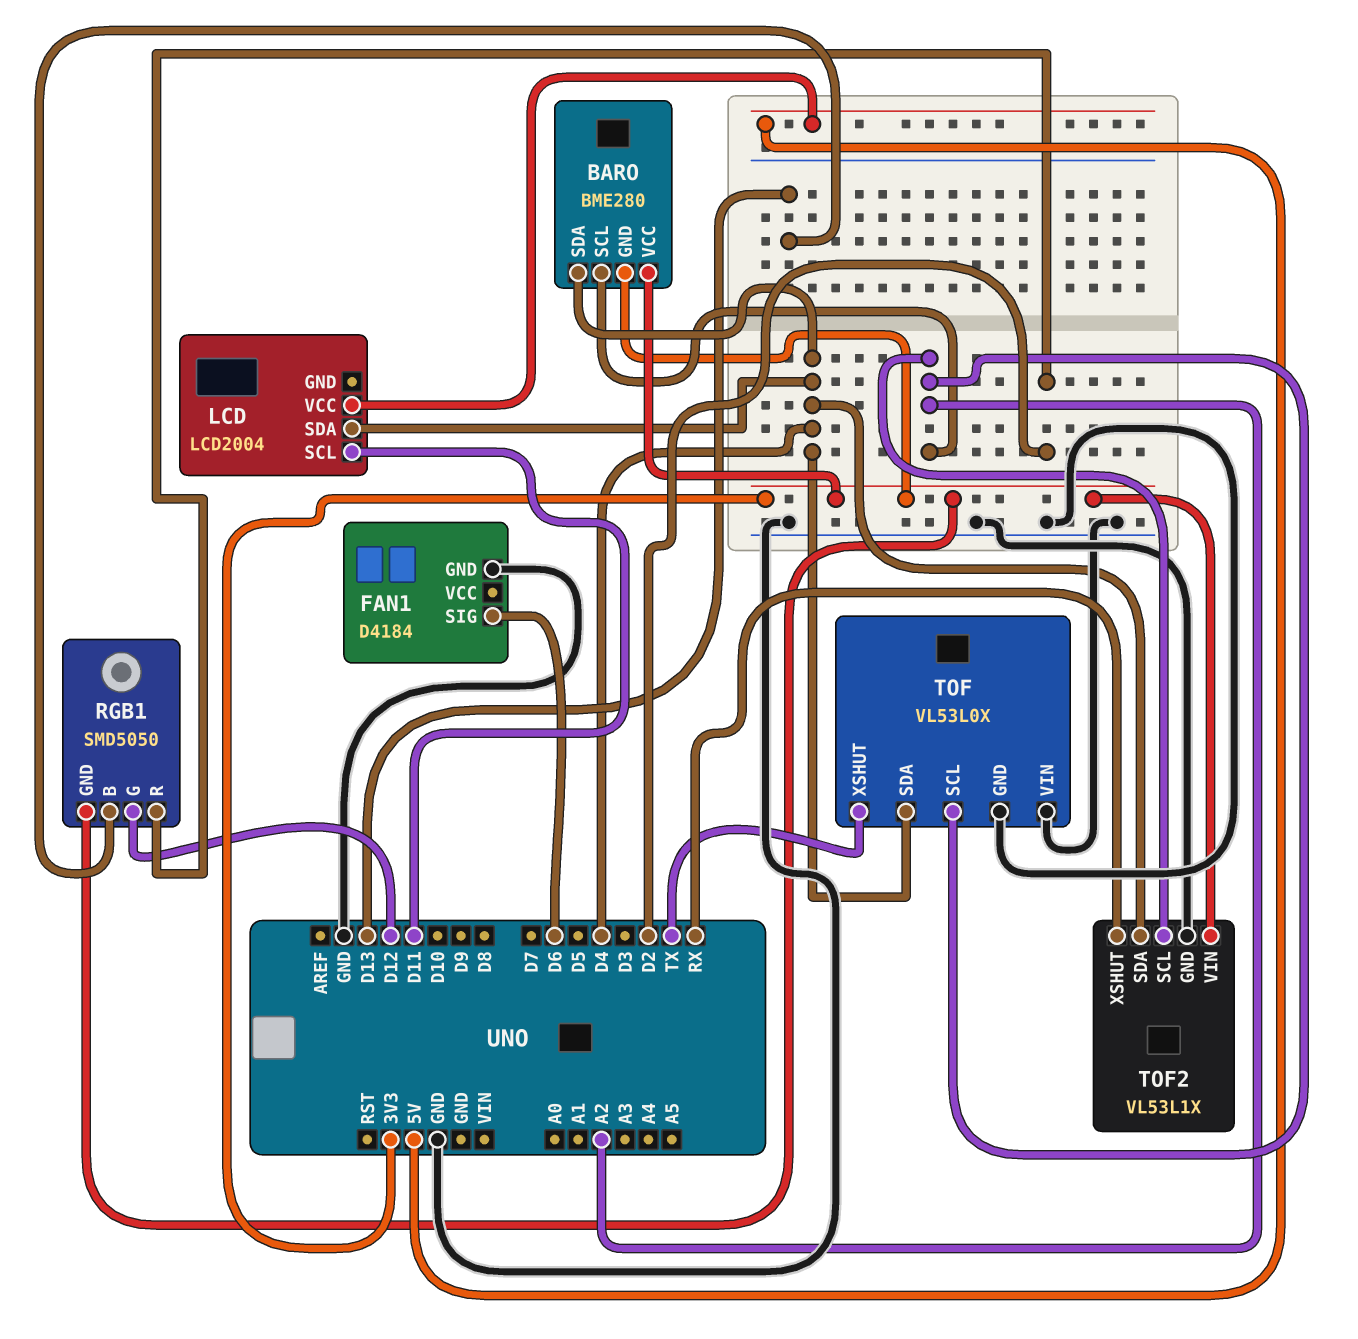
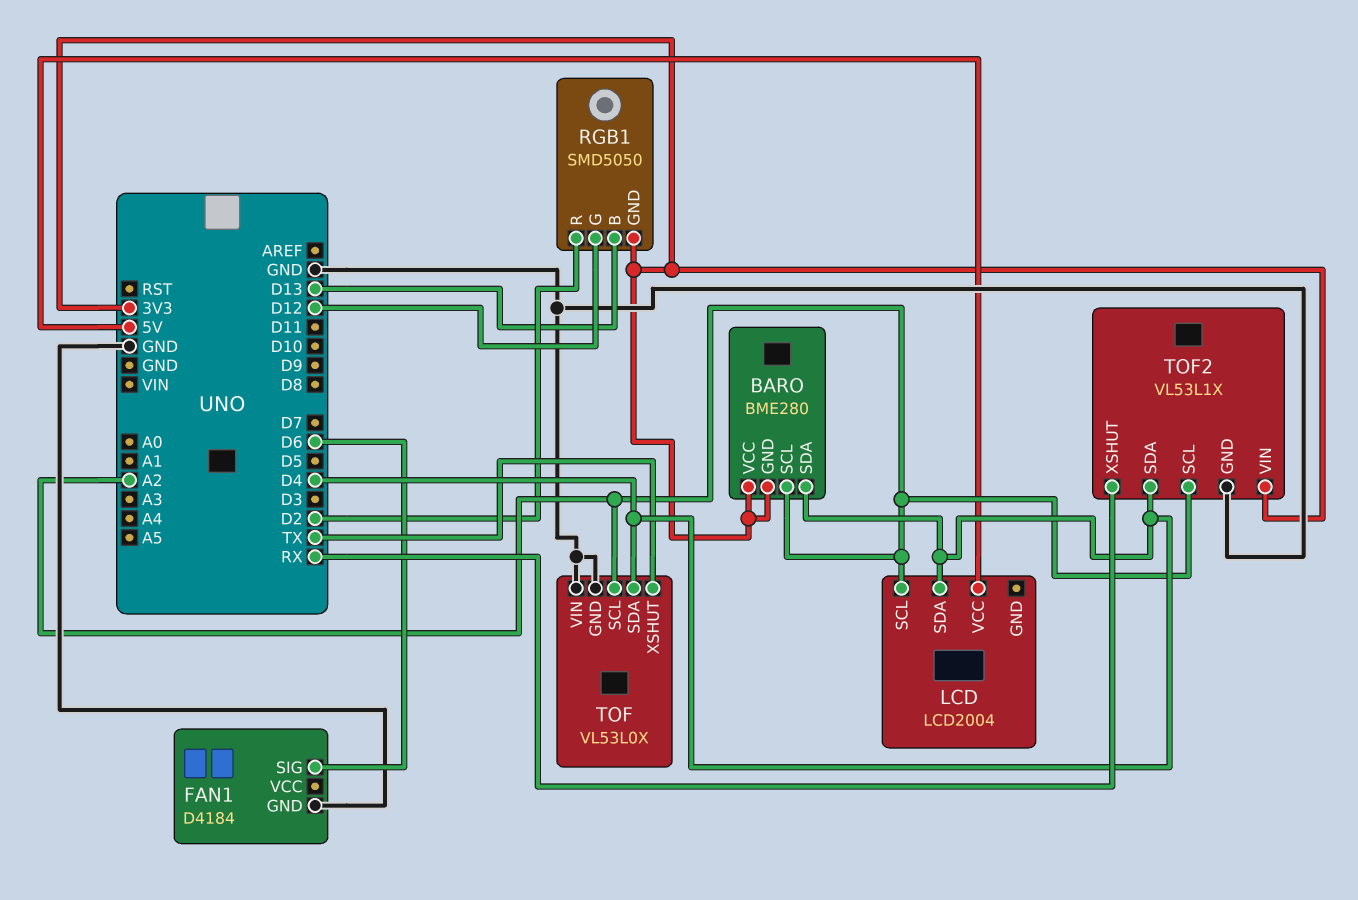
LCD pin SCL: D11 -> A2

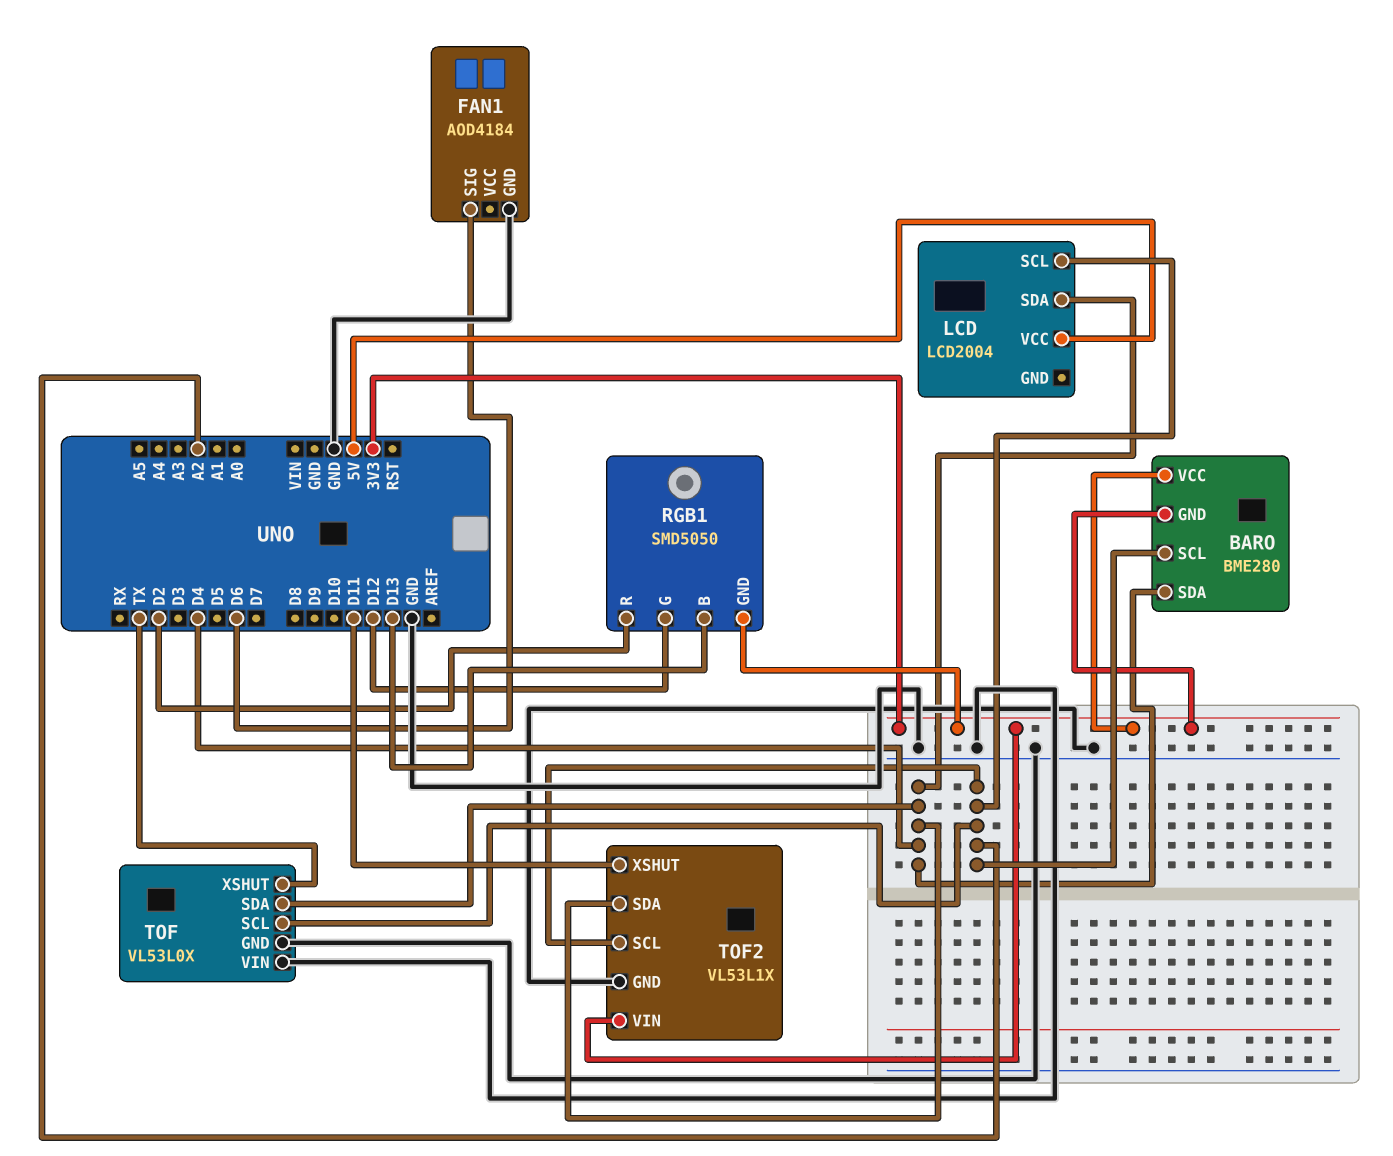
FAN1: D4184 -> AOD4184
TOF2 pin XSHUT: RX -> D11

